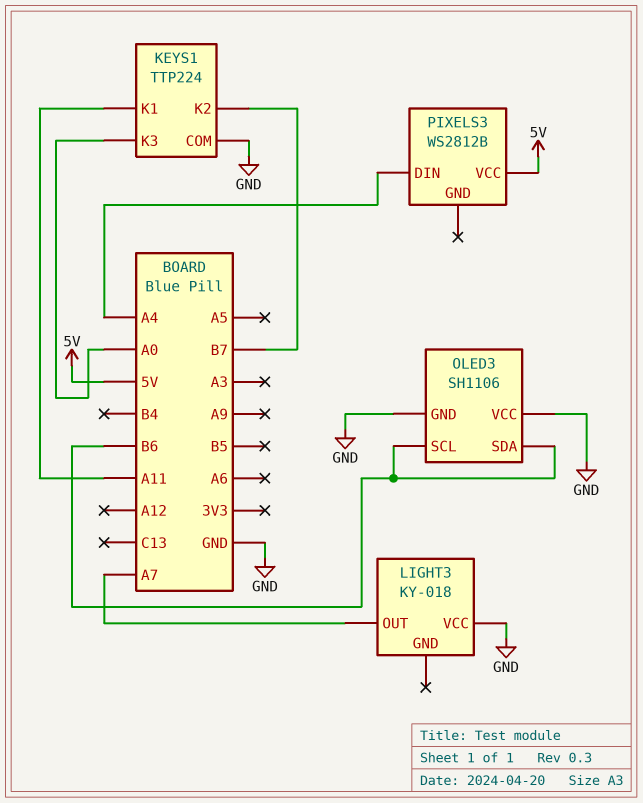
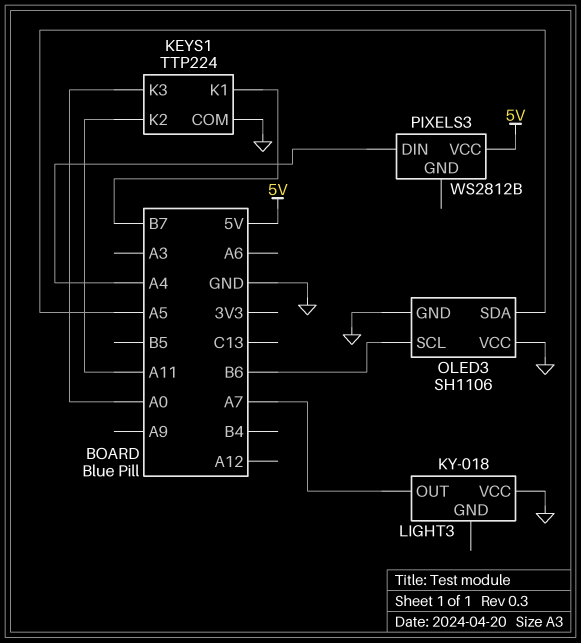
KEYS1 pin K1: A11 -> B7
KEYS1 pin K2: B7 -> A11
OLED3 pin SDA: B6 -> A5

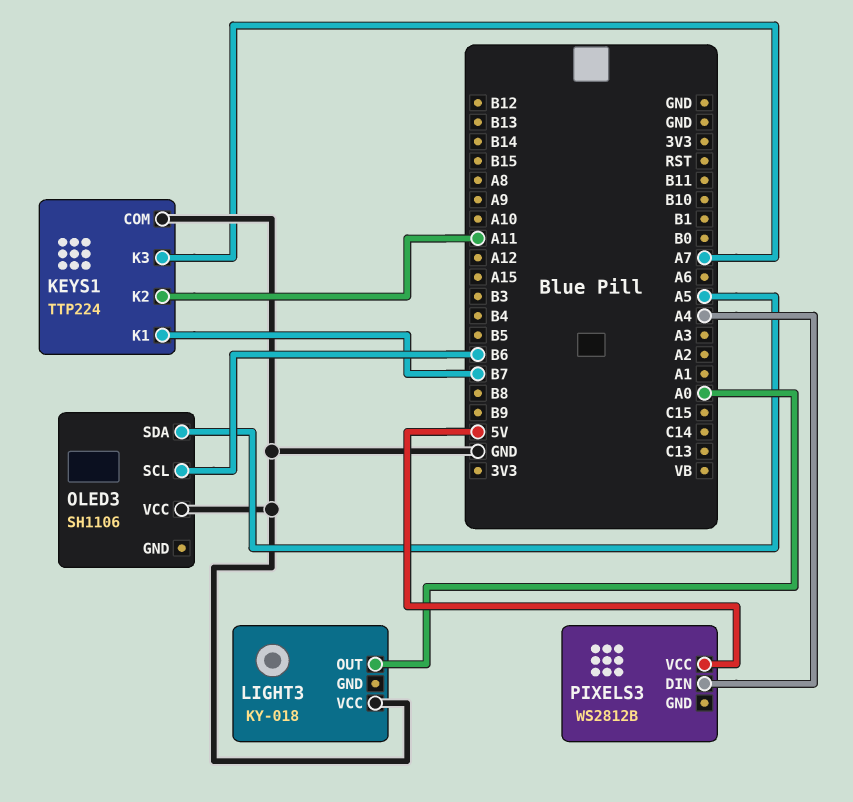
KEYS1 pin K3: A0 -> A7
LIGHT3 pin OUT: A7 -> A0
OLED3 pin GND: GND -> none

